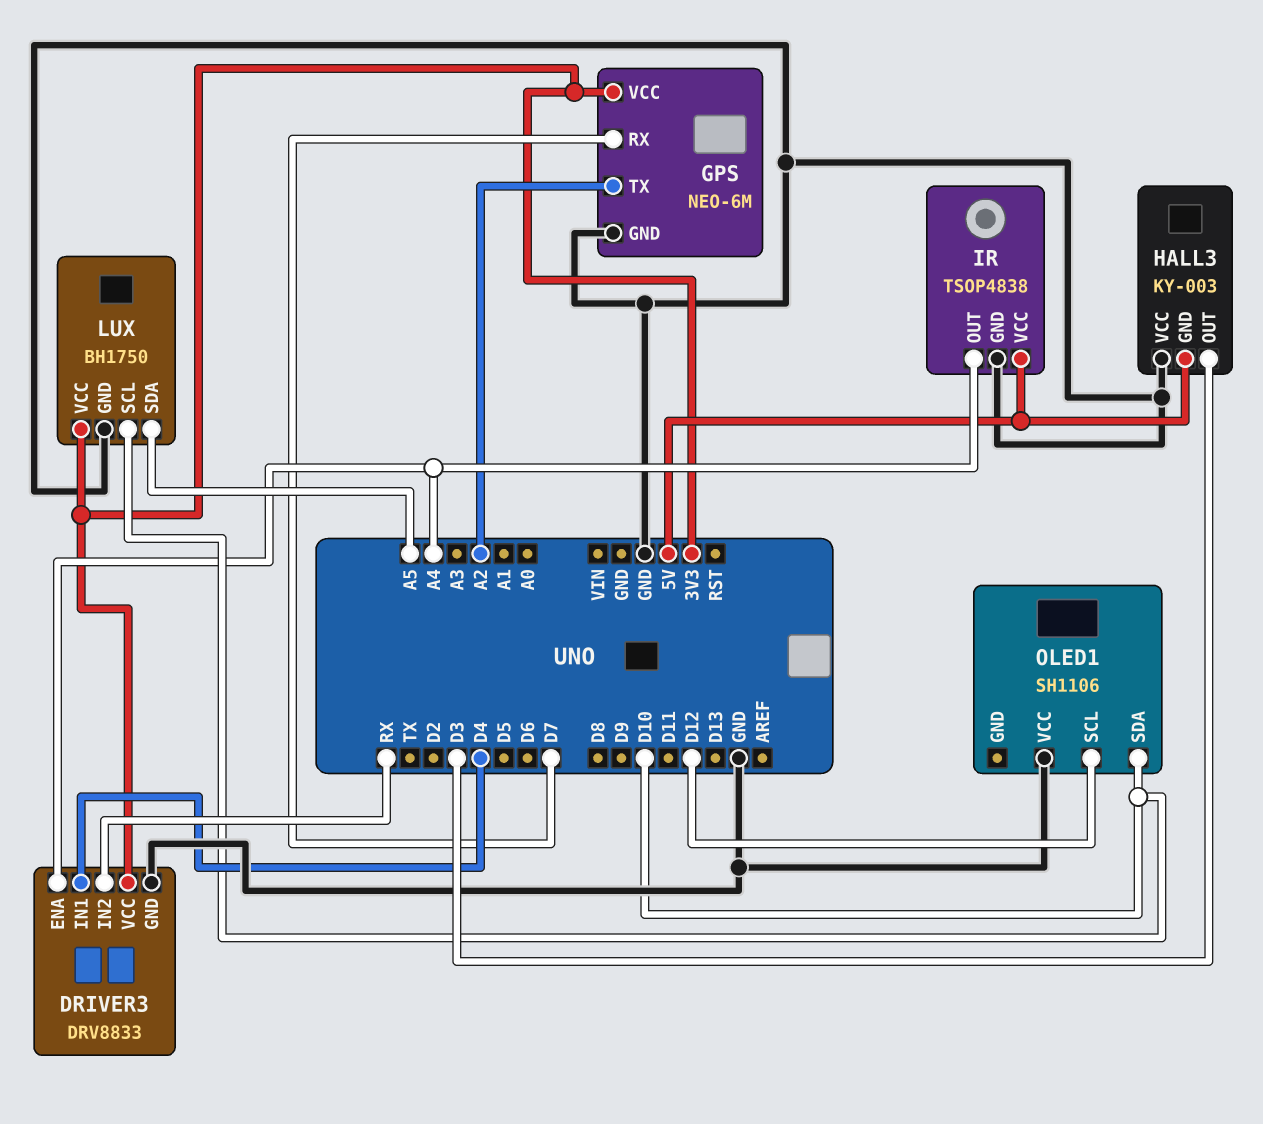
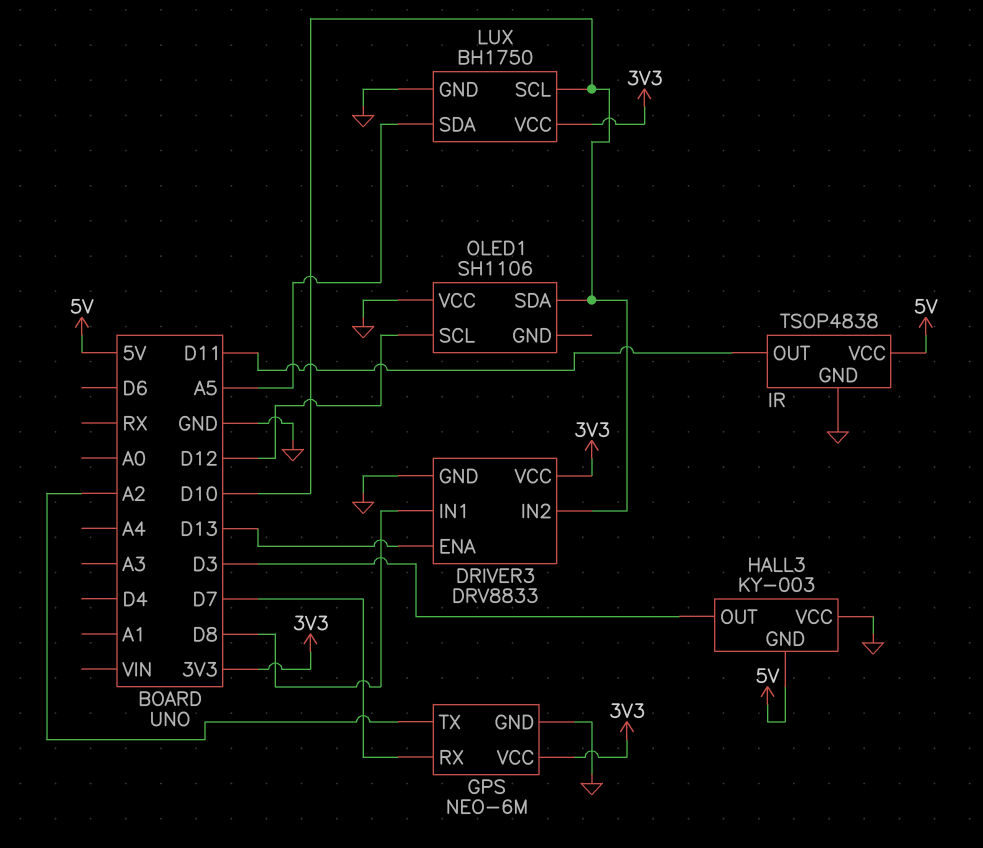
DRIVER3 pin ENA: A4 -> D13
DRIVER3 pin IN1: D4 -> D8
DRIVER3 pin IN2: RX -> D10
IR pin OUT: A4 -> D11

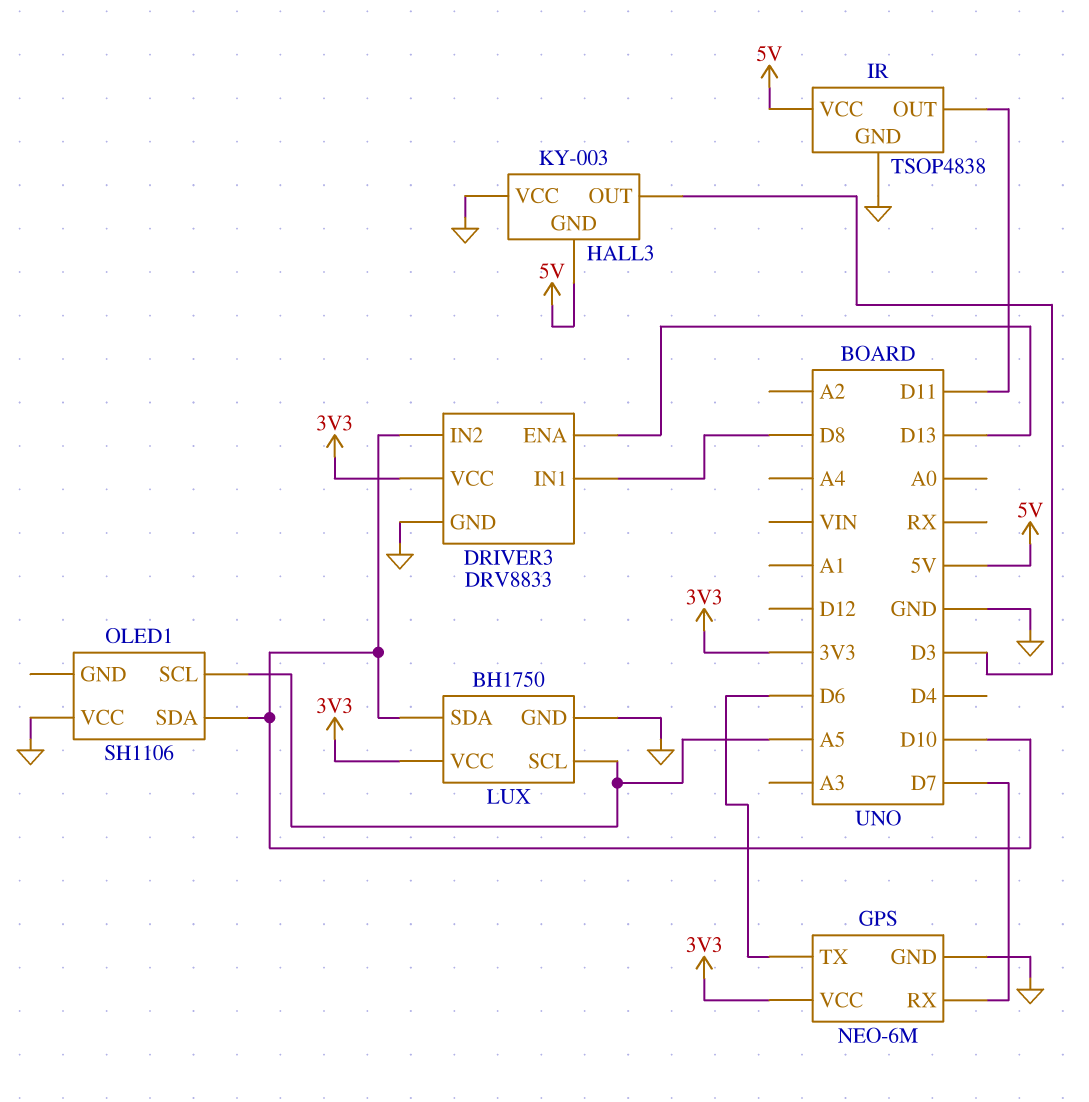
GPS pin TX: A2 -> D6
LUX pin SCL: D10 -> A5
LUX pin SDA: A5 -> D10
OLED1 pin SCL: D12 -> A5

